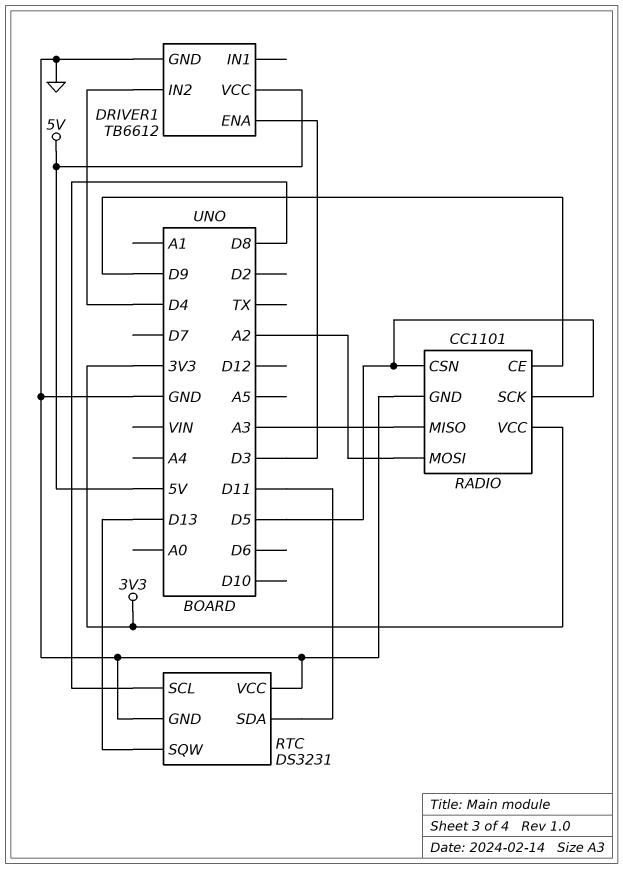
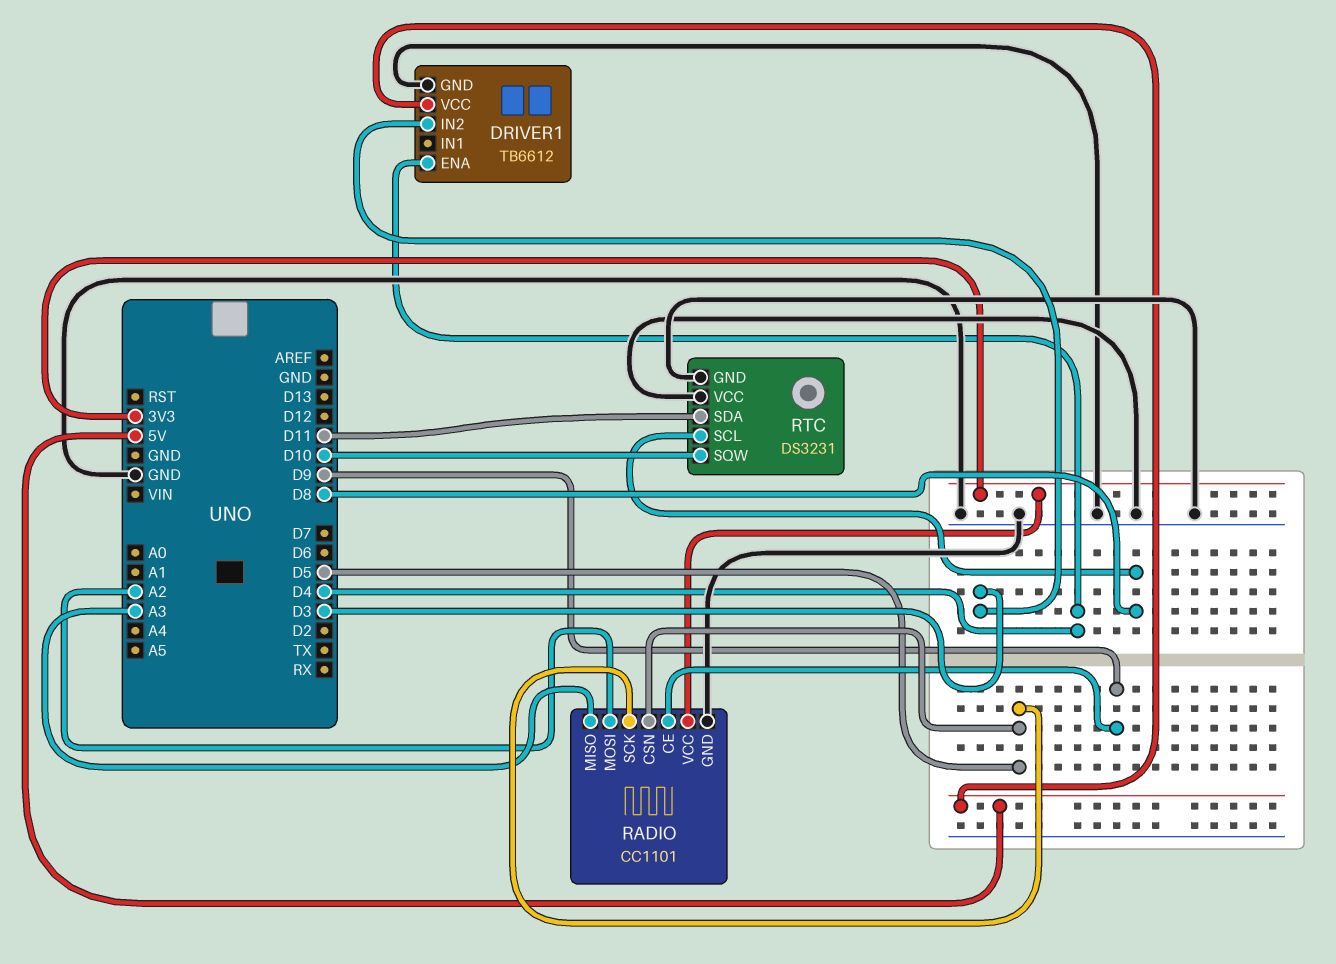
DRIVER1 pin ENA: D3 -> D4
DRIVER1 pin IN2: D4 -> D3
RTC pin SQW: D13 -> D10

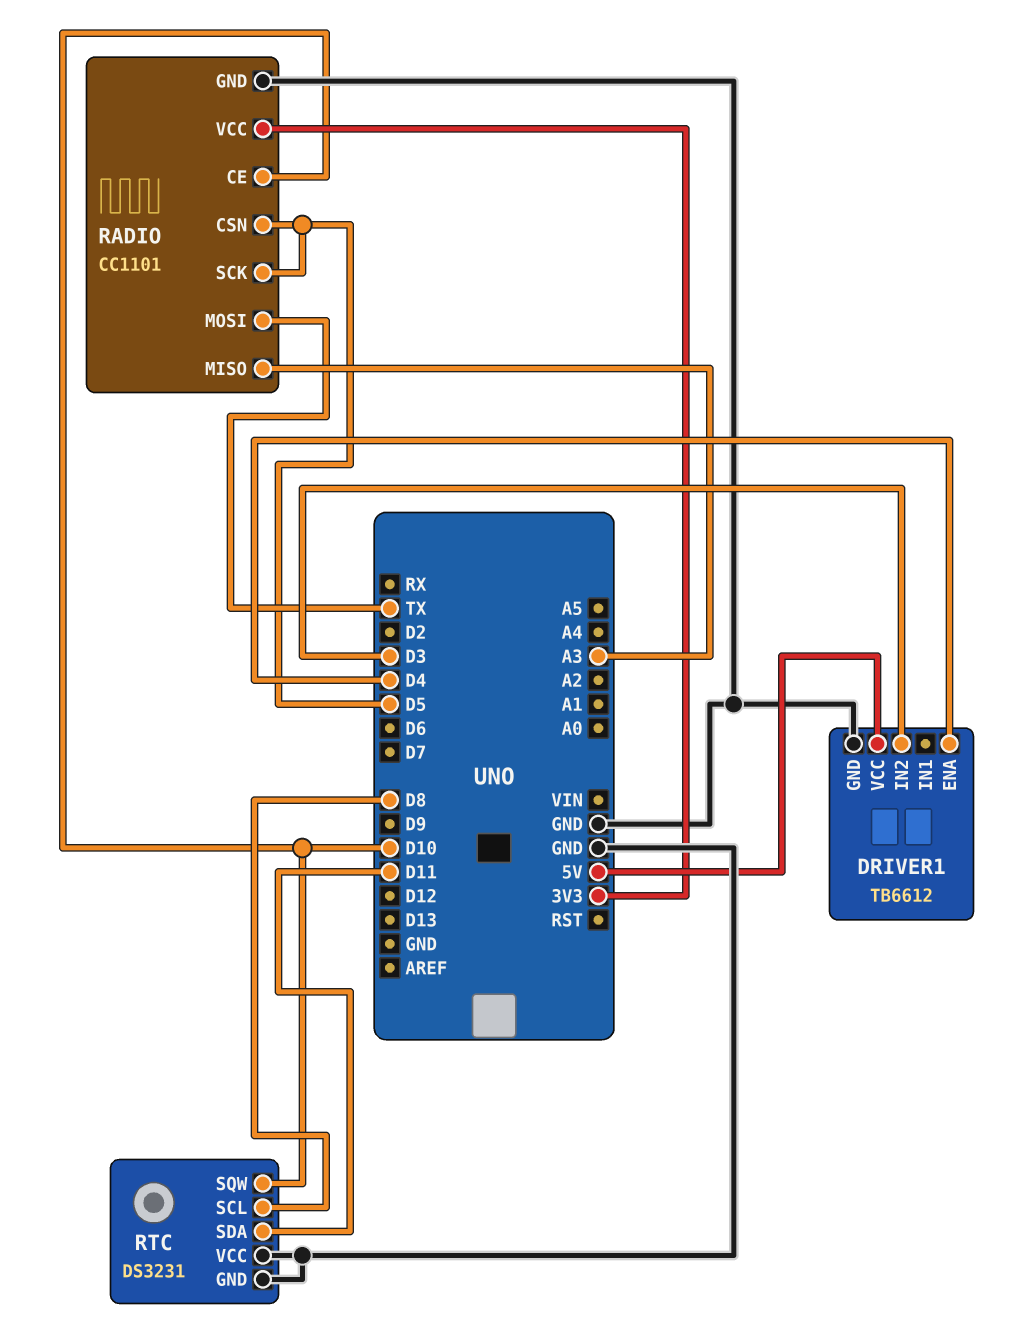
RADIO pin CE: D9 -> D10
RADIO pin MOSI: A2 -> TX

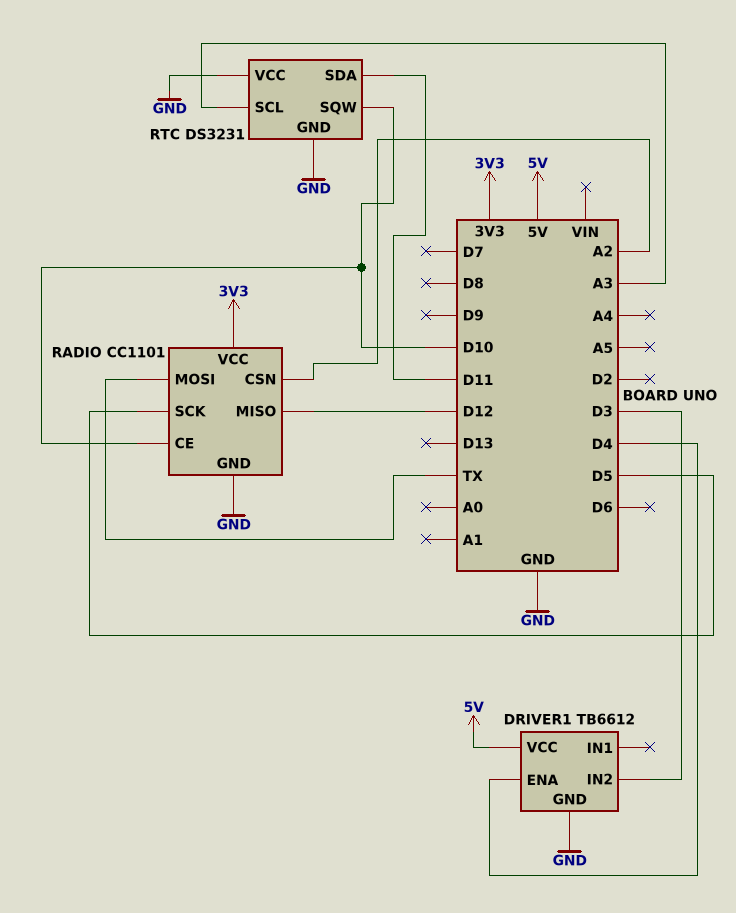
RADIO pin CSN: D5 -> A2
RADIO pin MISO: A3 -> D12
RTC pin SCL: D8 -> A3

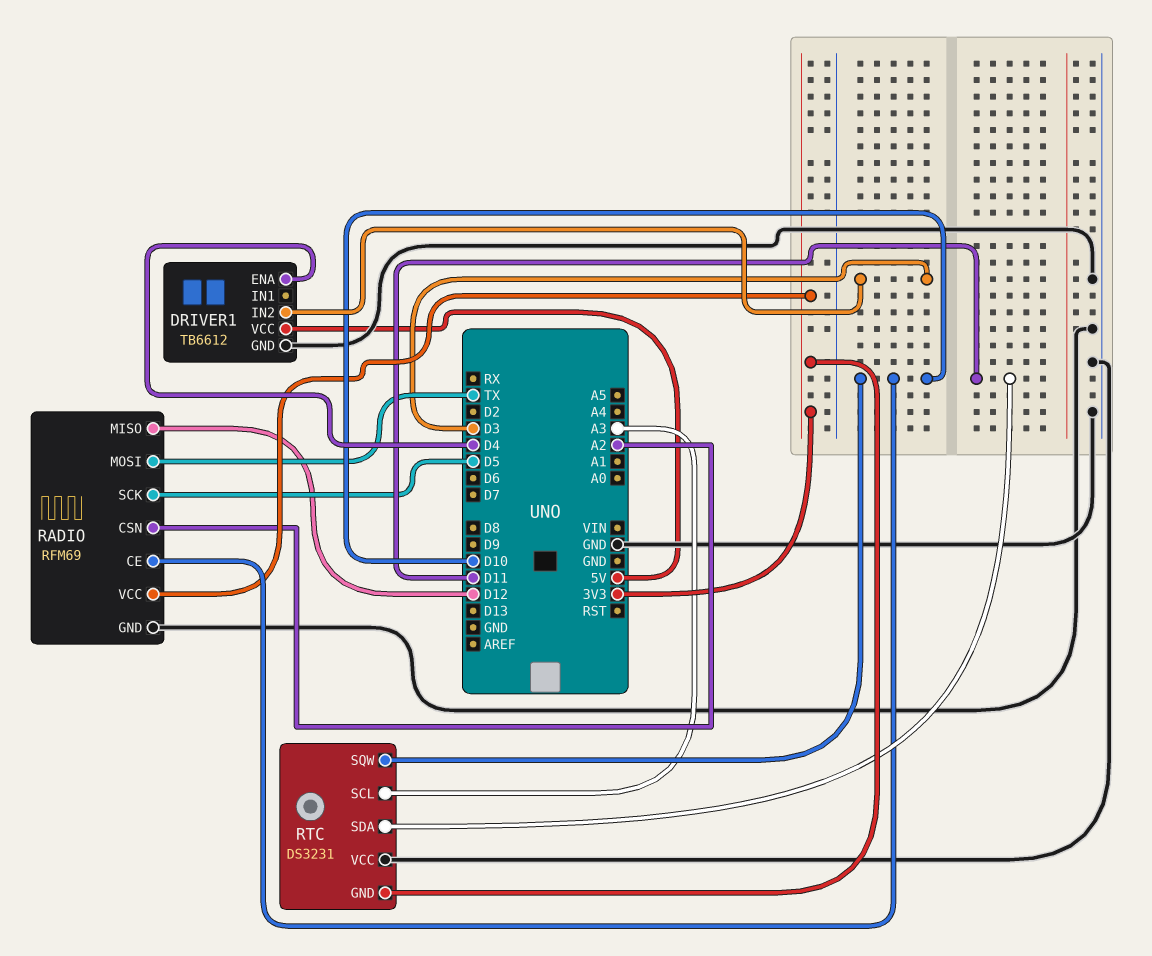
RADIO: CC1101 -> RFM69
RTC pin GND: GND -> 3V3

